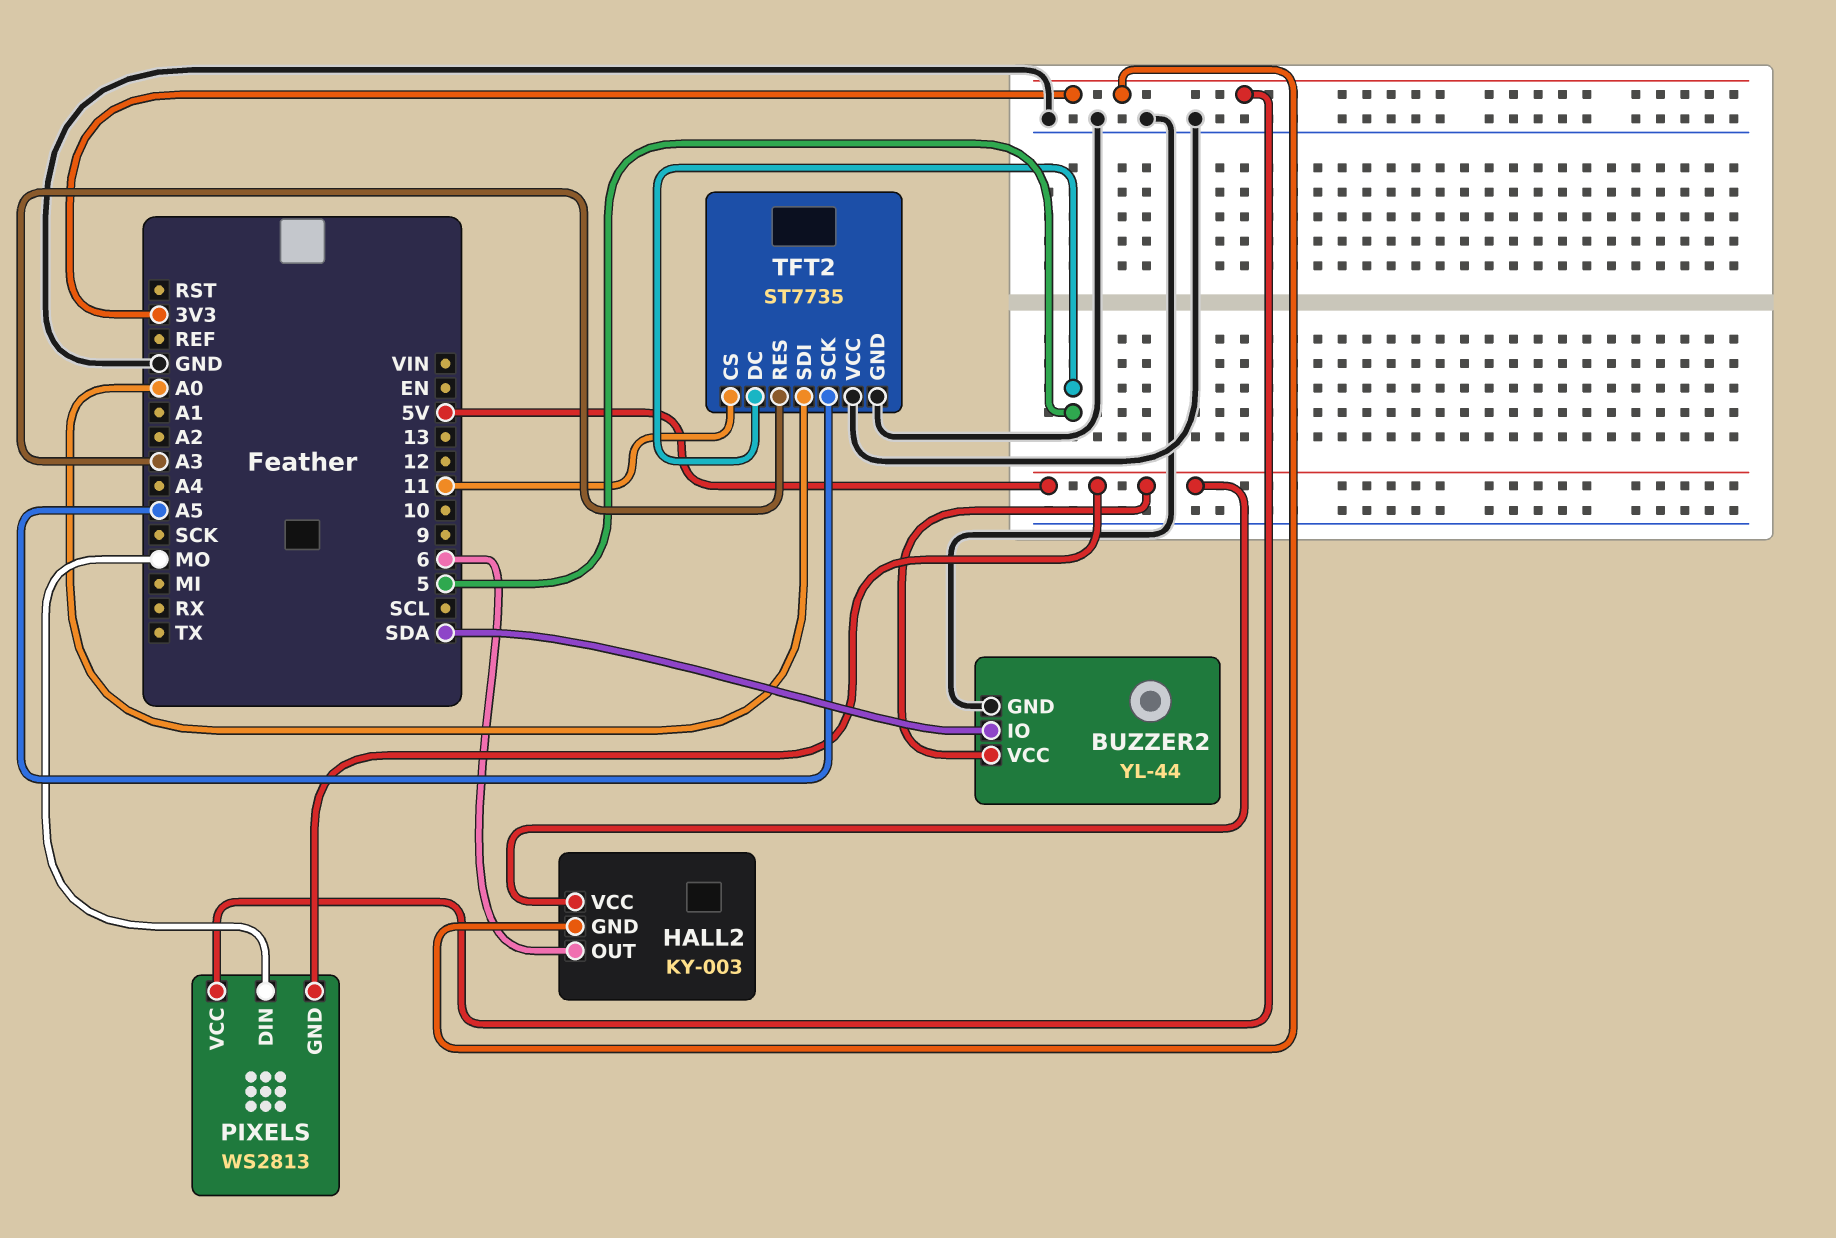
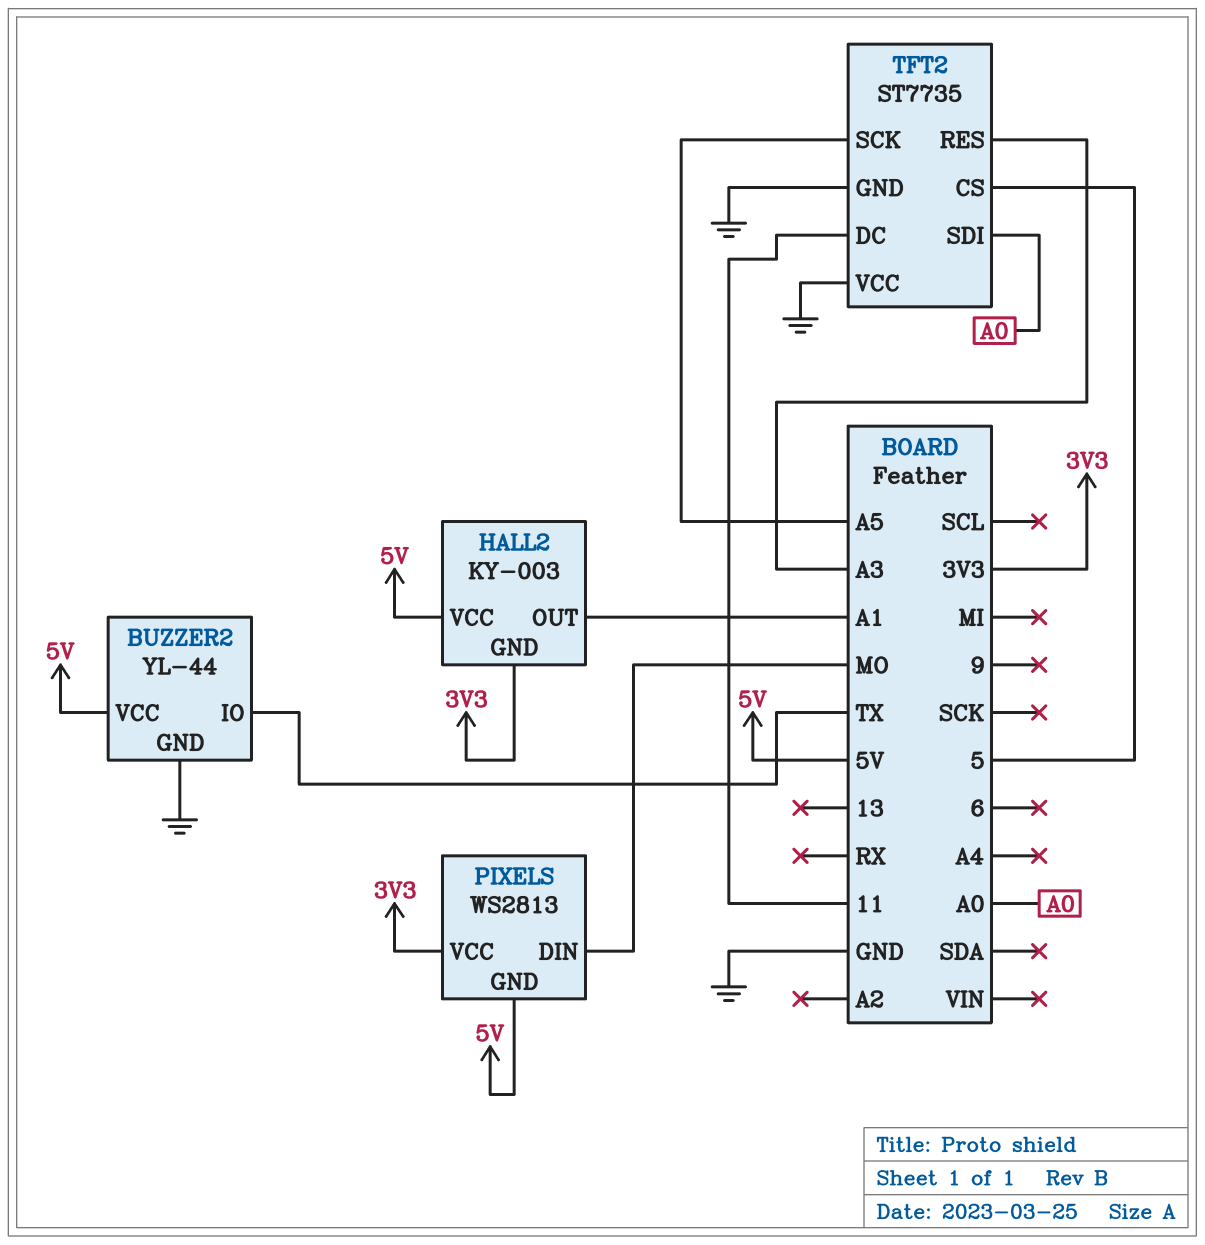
BUZZER2 pin IO: SDA -> TX
HALL2 pin OUT: 6 -> A1
TFT2 pin CS: 11 -> 5
TFT2 pin DC: 5 -> 11

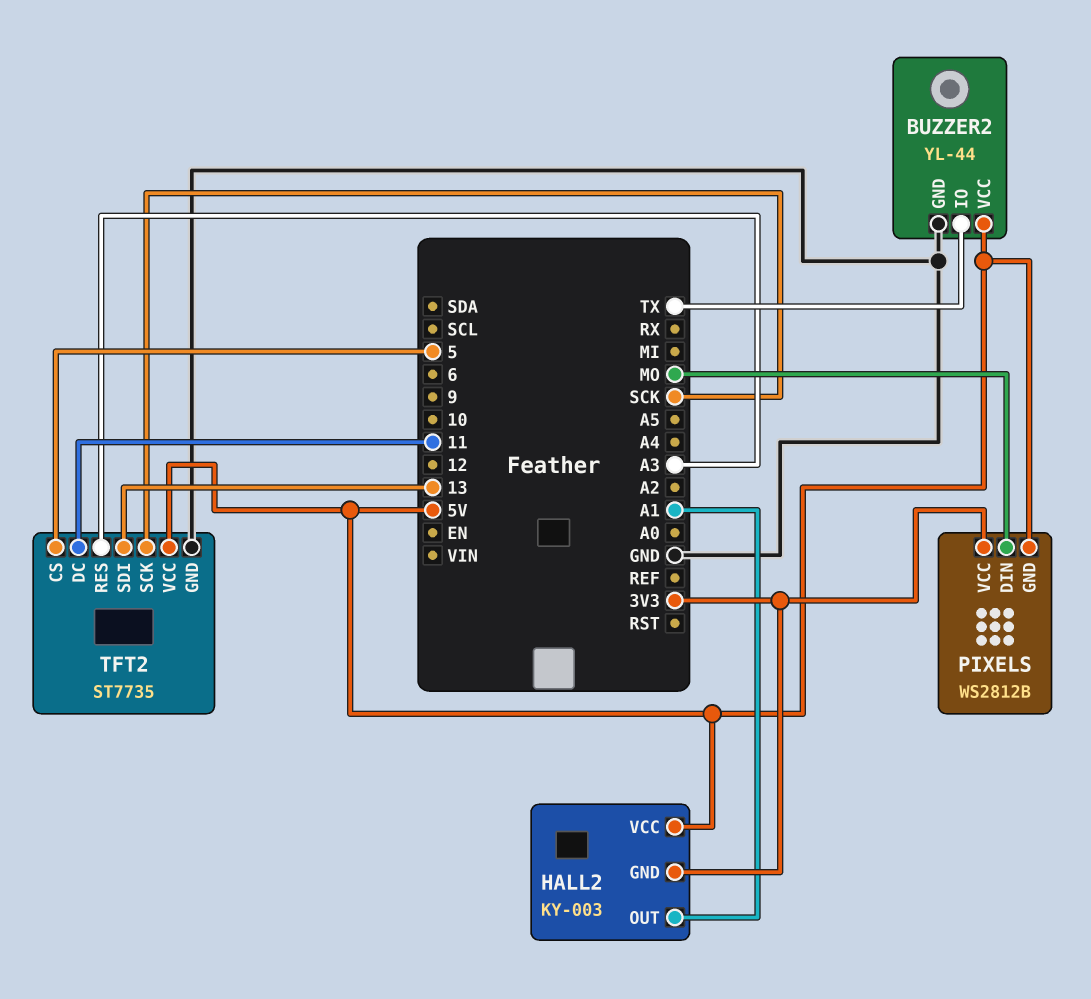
PIXELS: WS2813 -> WS2812B
TFT2 pin SCK: A5 -> SCK
TFT2 pin SDI: A0 -> 13
TFT2 pin VCC: GND -> 5V

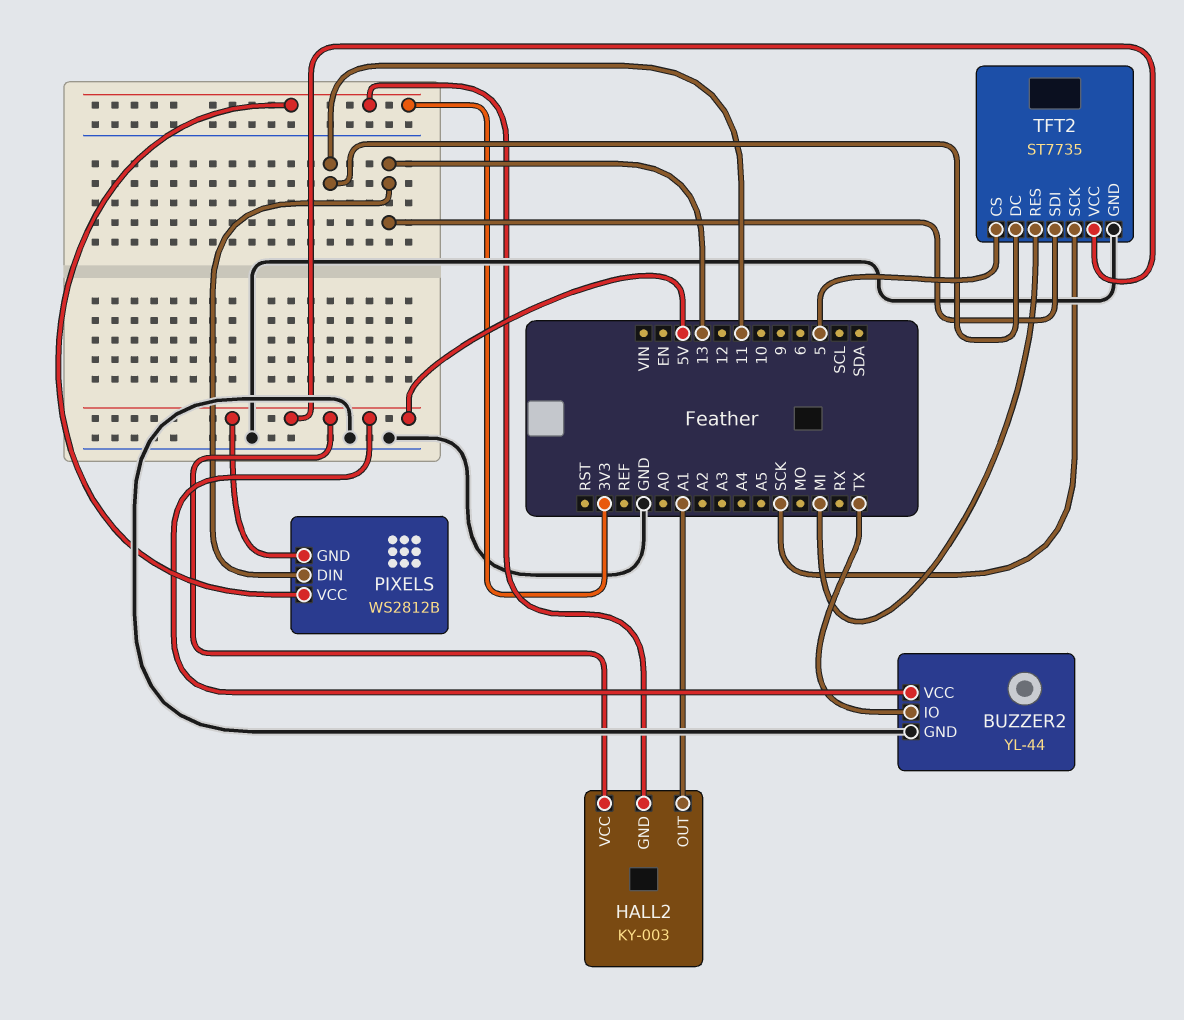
PIXELS pin DIN: MO -> 13
TFT2 pin RES: A3 -> MI

